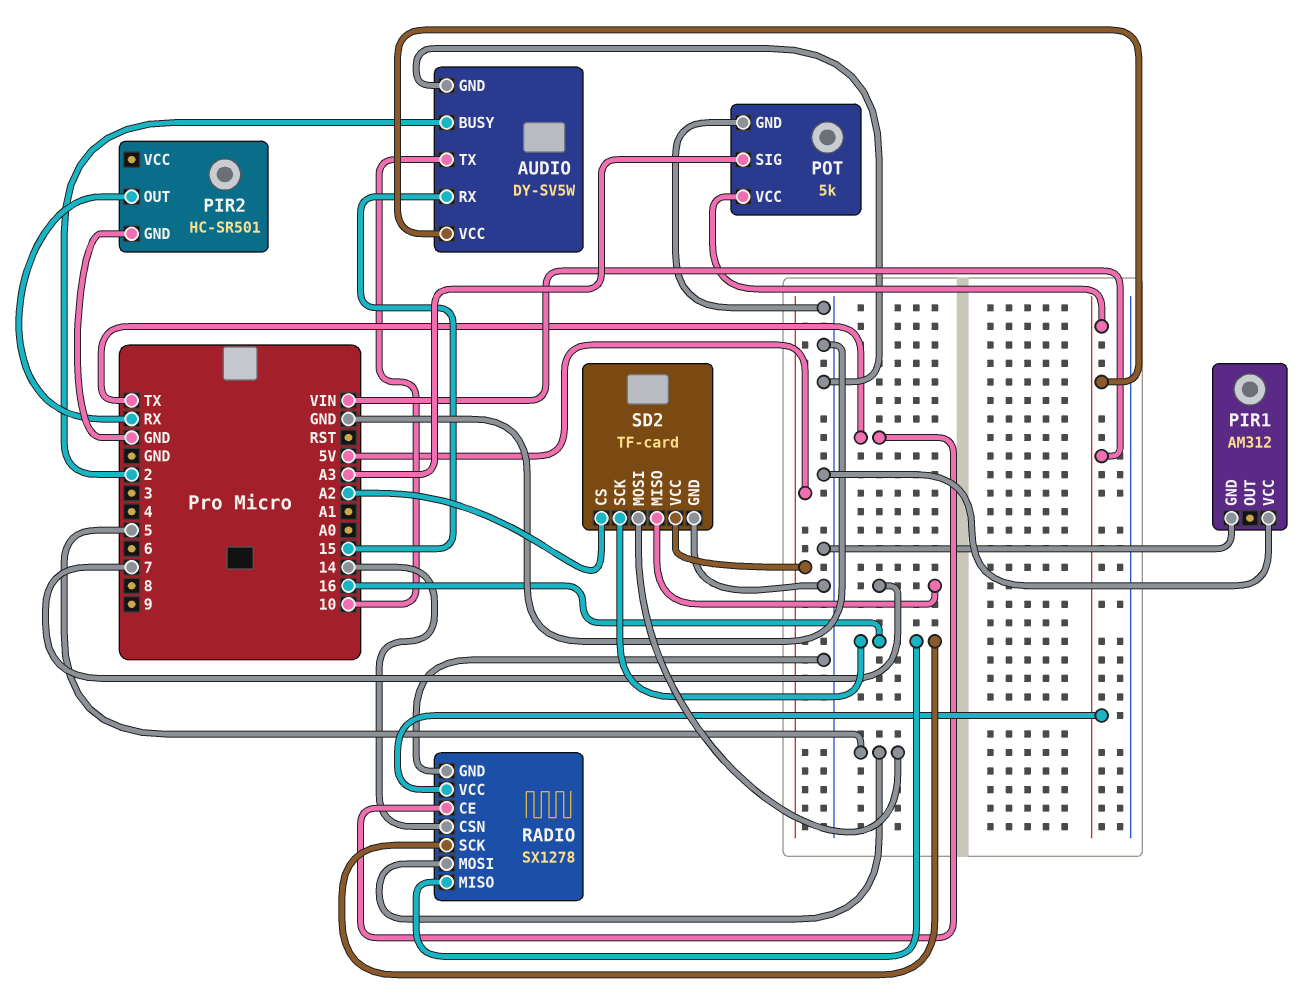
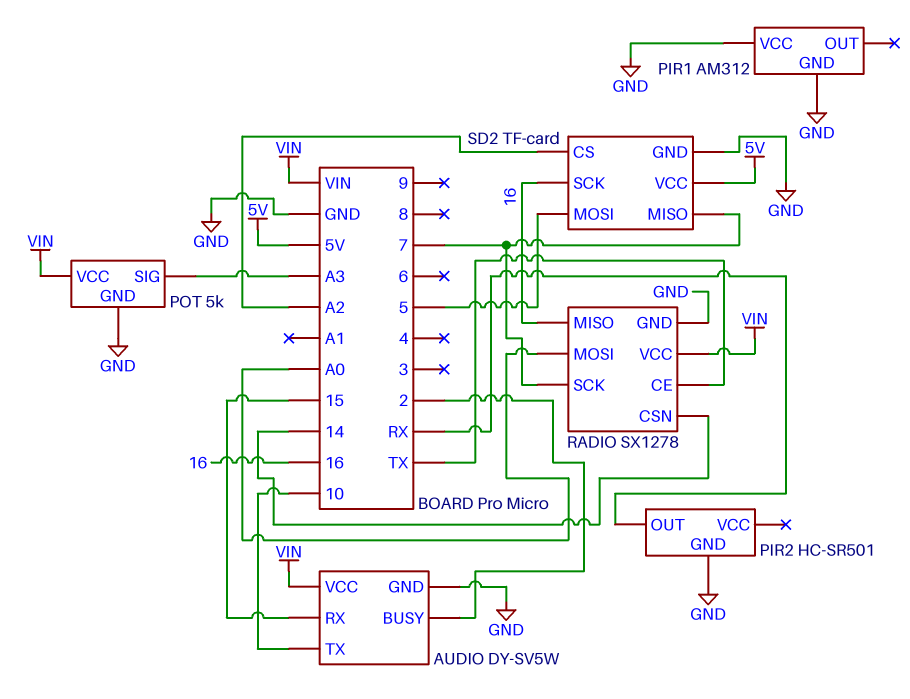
RADIO pin MOSI: 5 -> A0
RADIO pin SCK: 16 -> 7

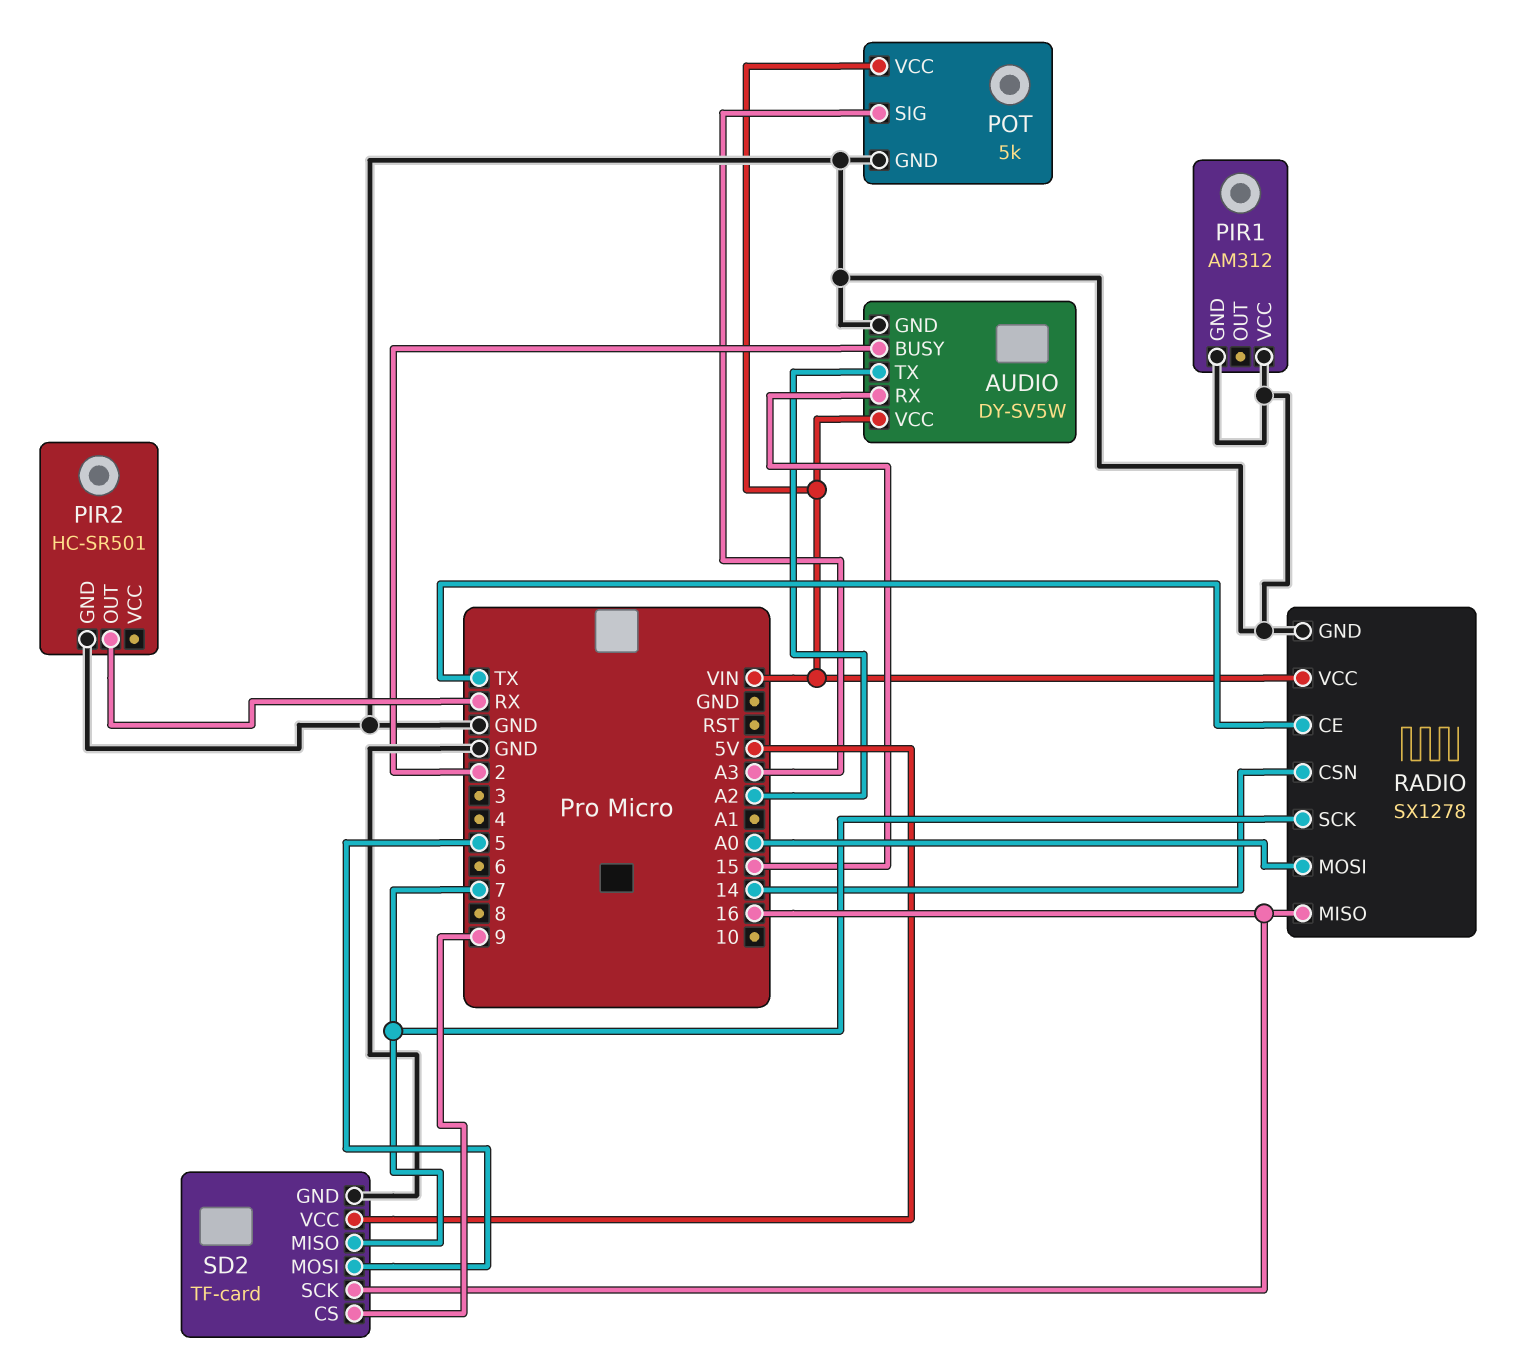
AUDIO pin TX: 10 -> A2
SD2 pin CS: A2 -> 9

